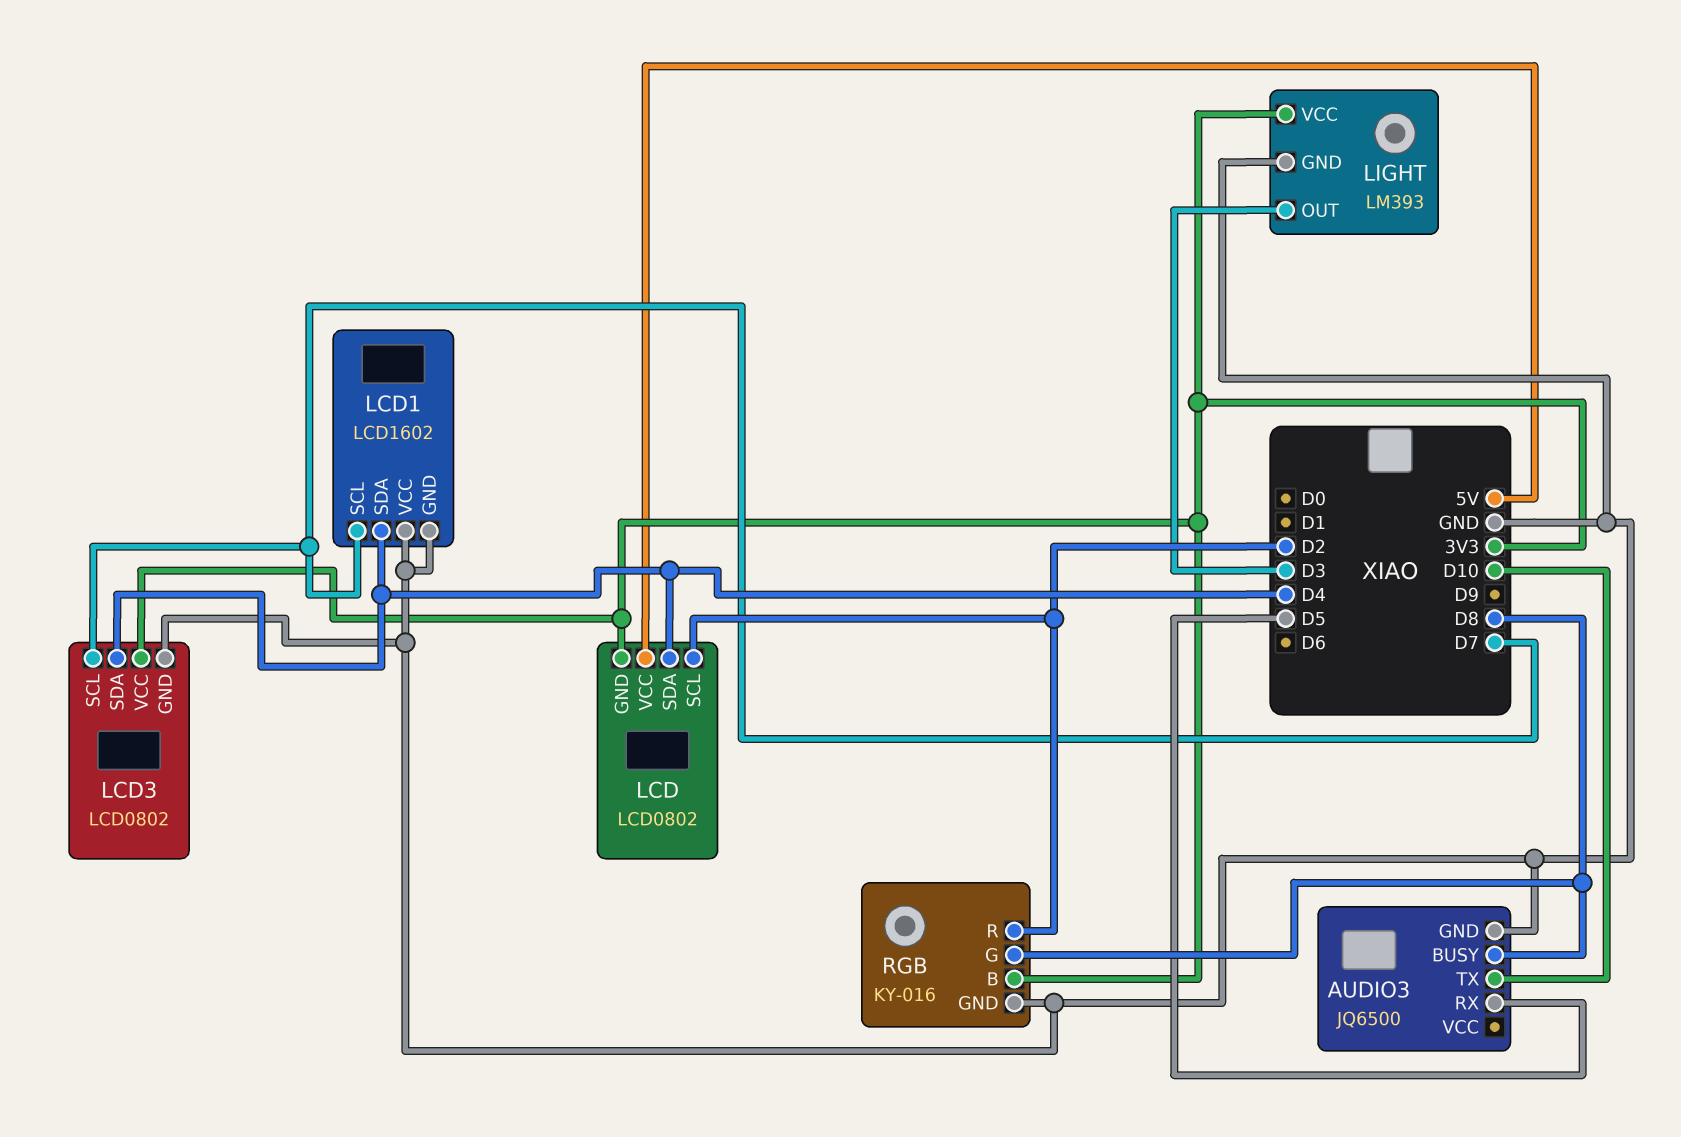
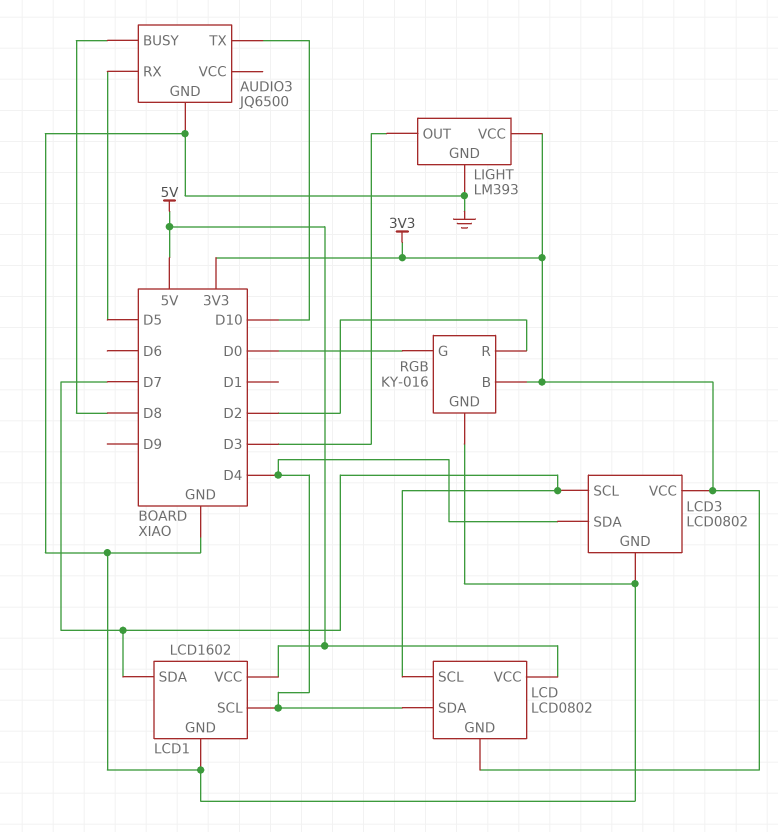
LCD pin SCL: D2 -> D7
LCD1 pin SCL: D7 -> D4
LCD1 pin SDA: D4 -> D7
LCD1 pin VCC: GND -> 5V
RGB pin G: D8 -> D0

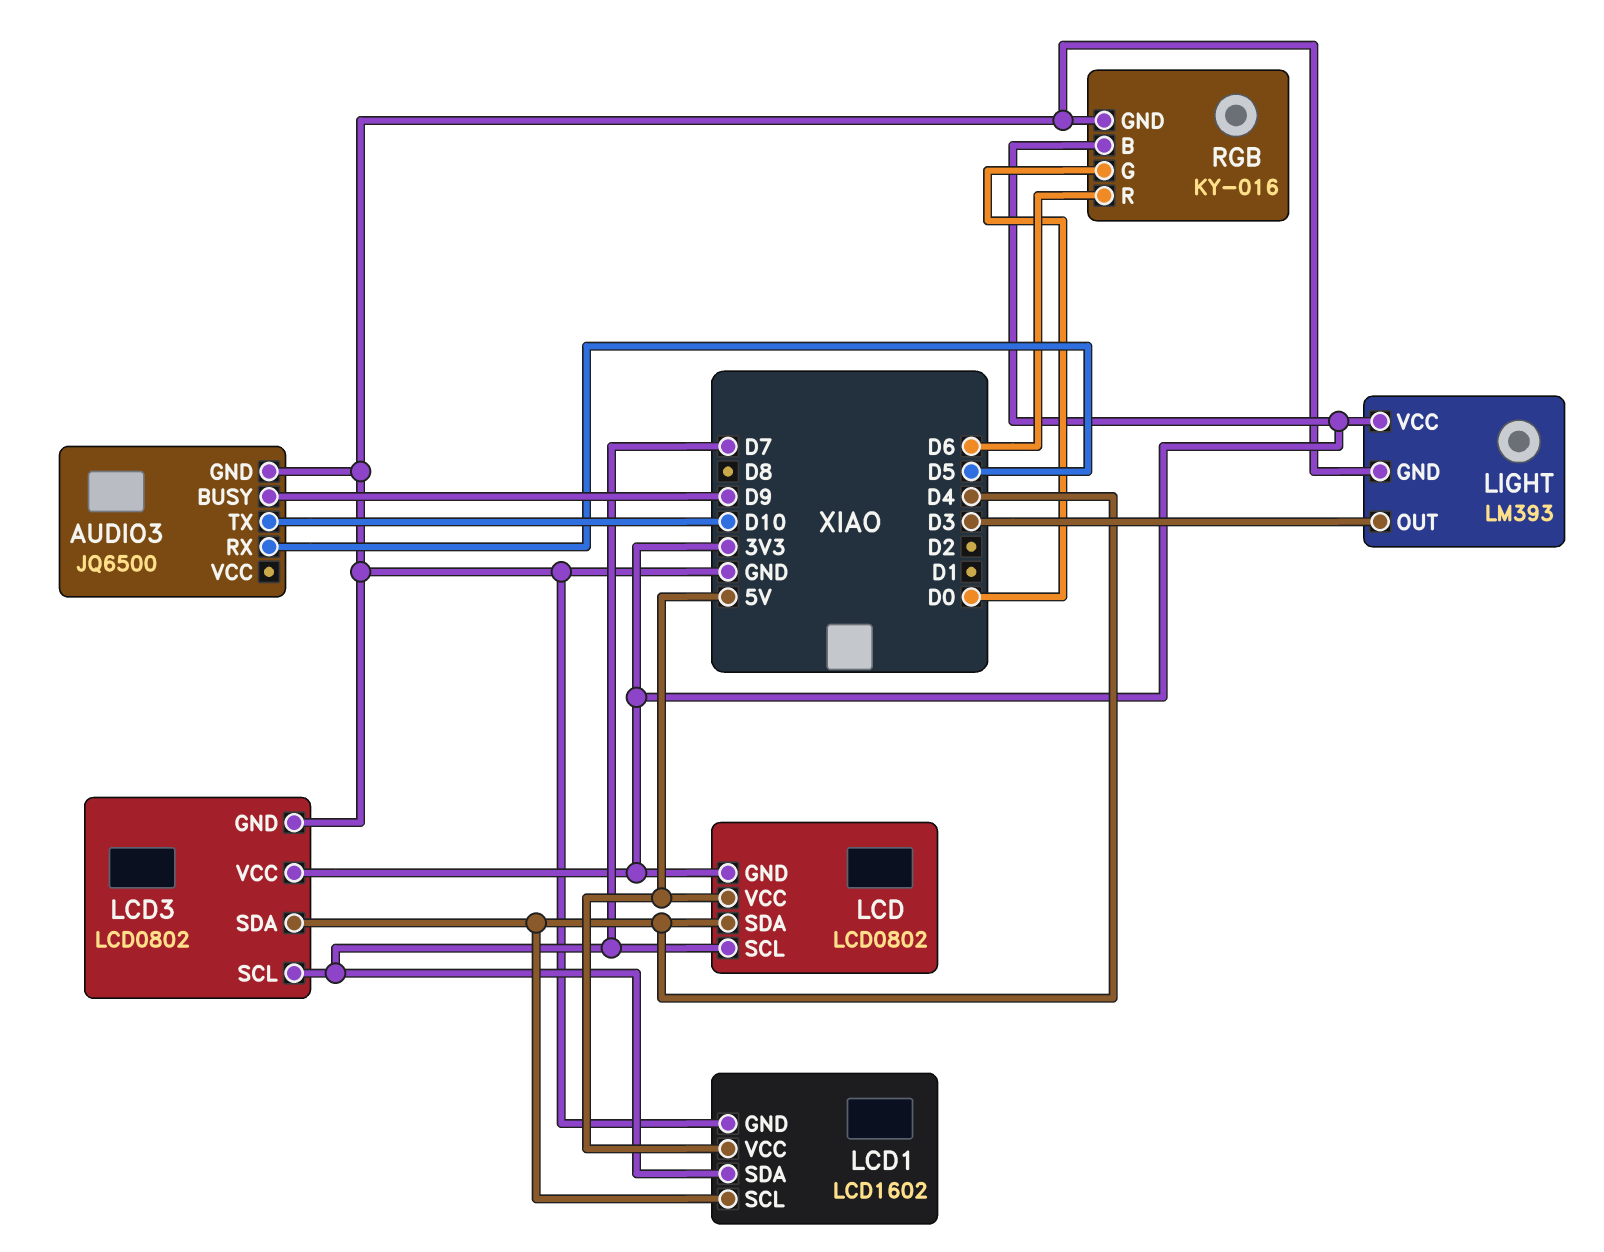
AUDIO3 pin BUSY: D8 -> D9
RGB pin R: D2 -> D6

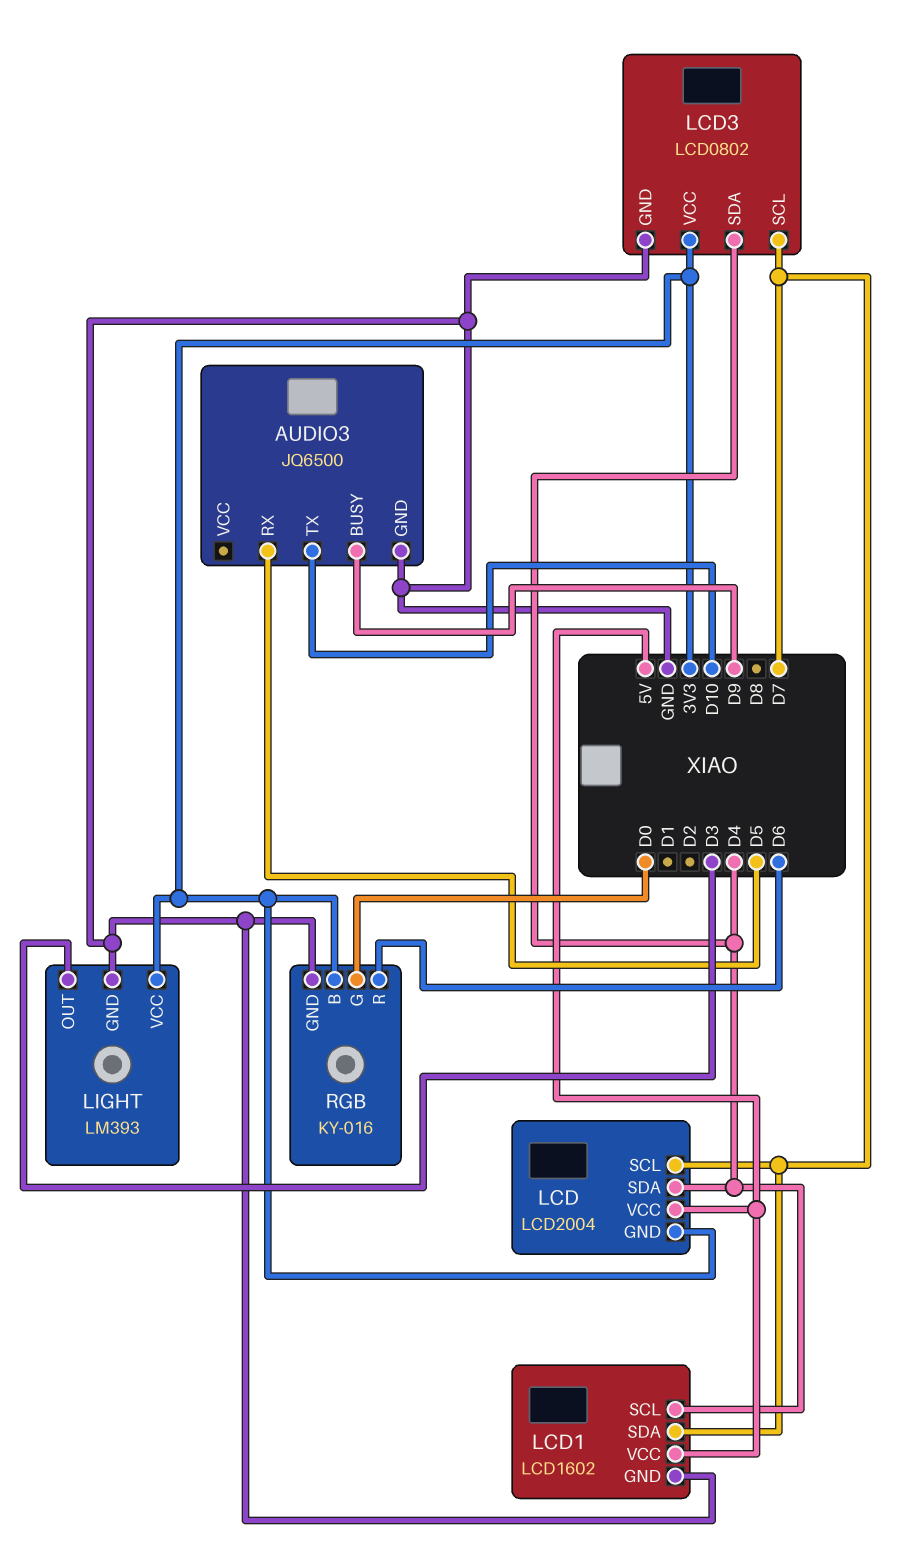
LCD: LCD0802 -> LCD2004

